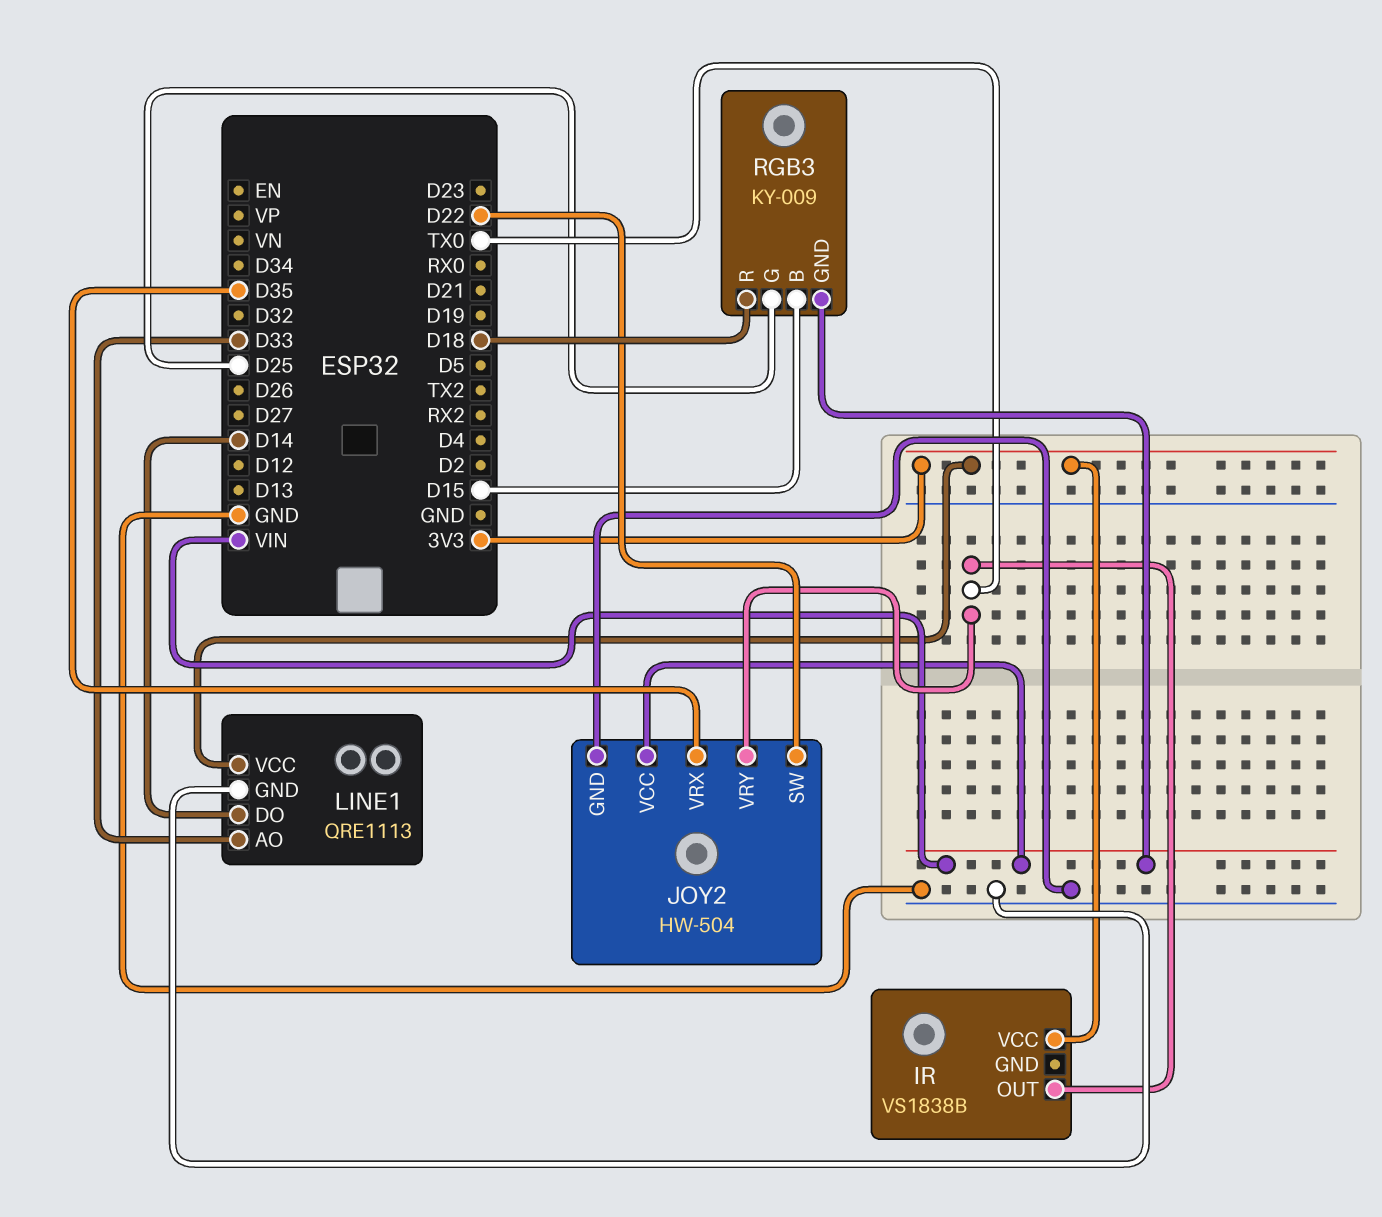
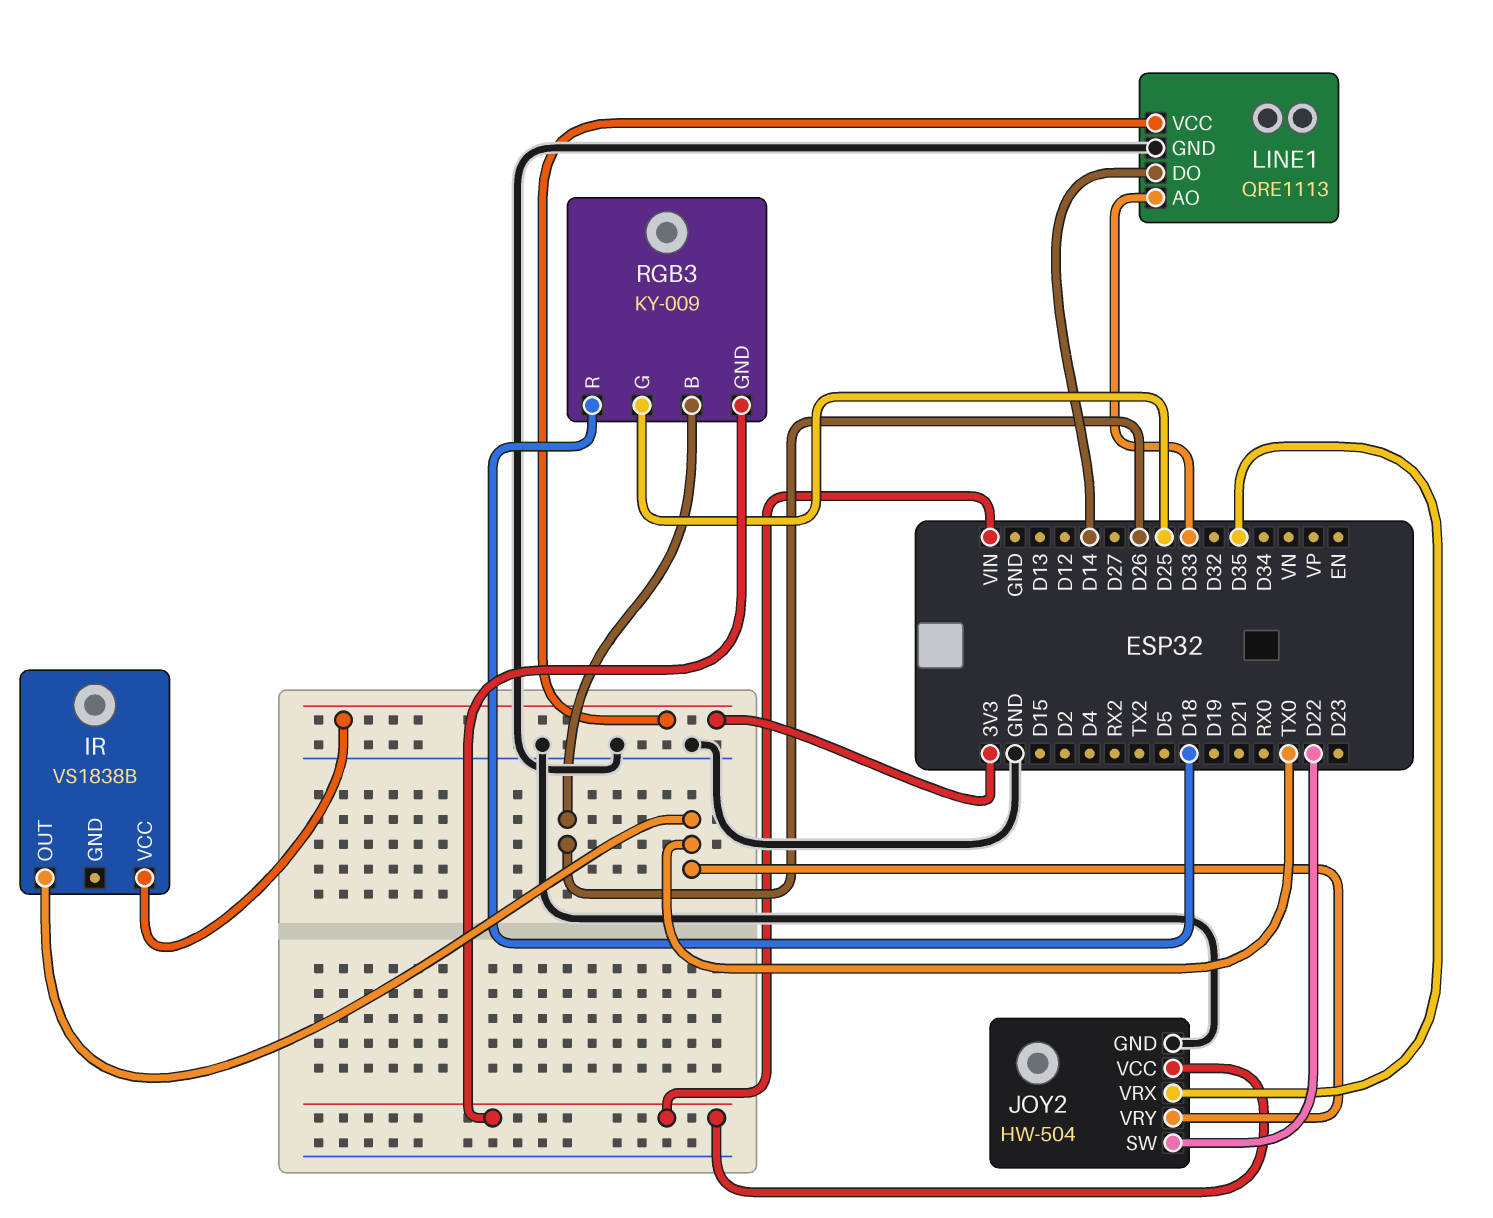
RGB3 pin B: D15 -> D26

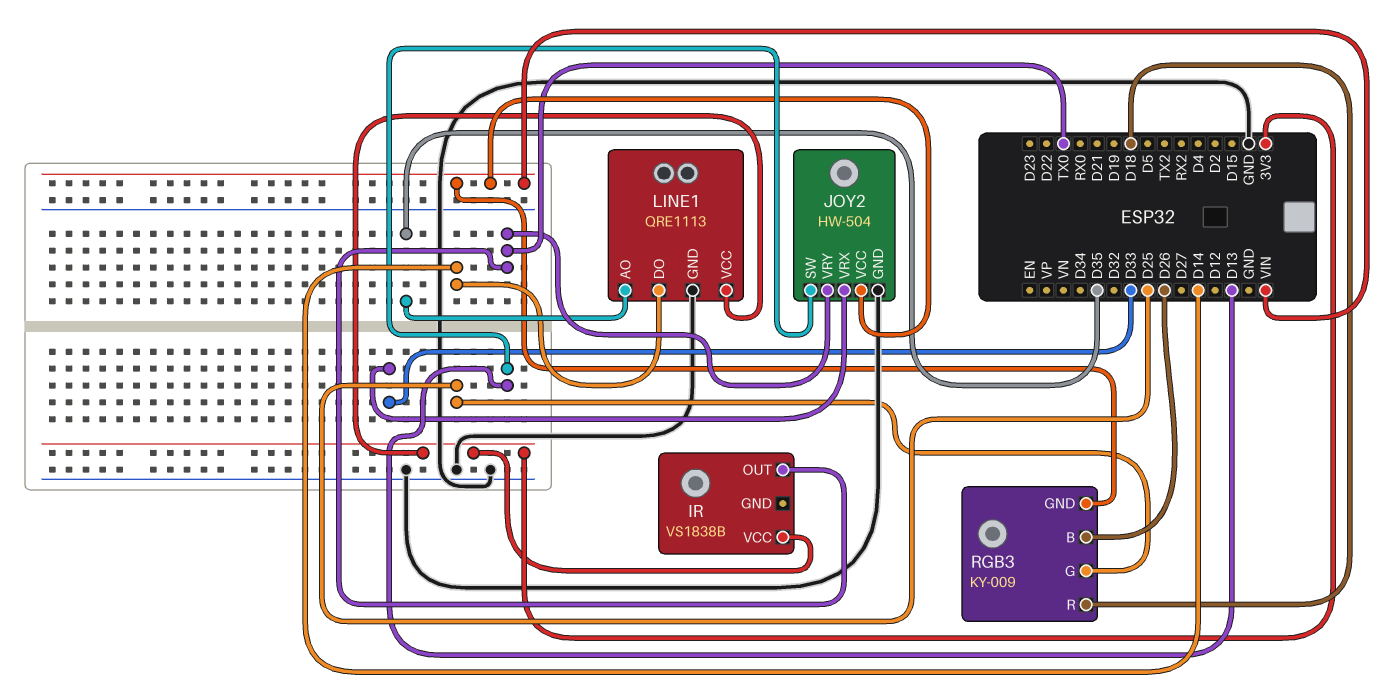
JOY2 pin SW: D22 -> D13
JOY2 pin VRX: D35 -> D33
LINE1 pin AO: D33 -> D35

